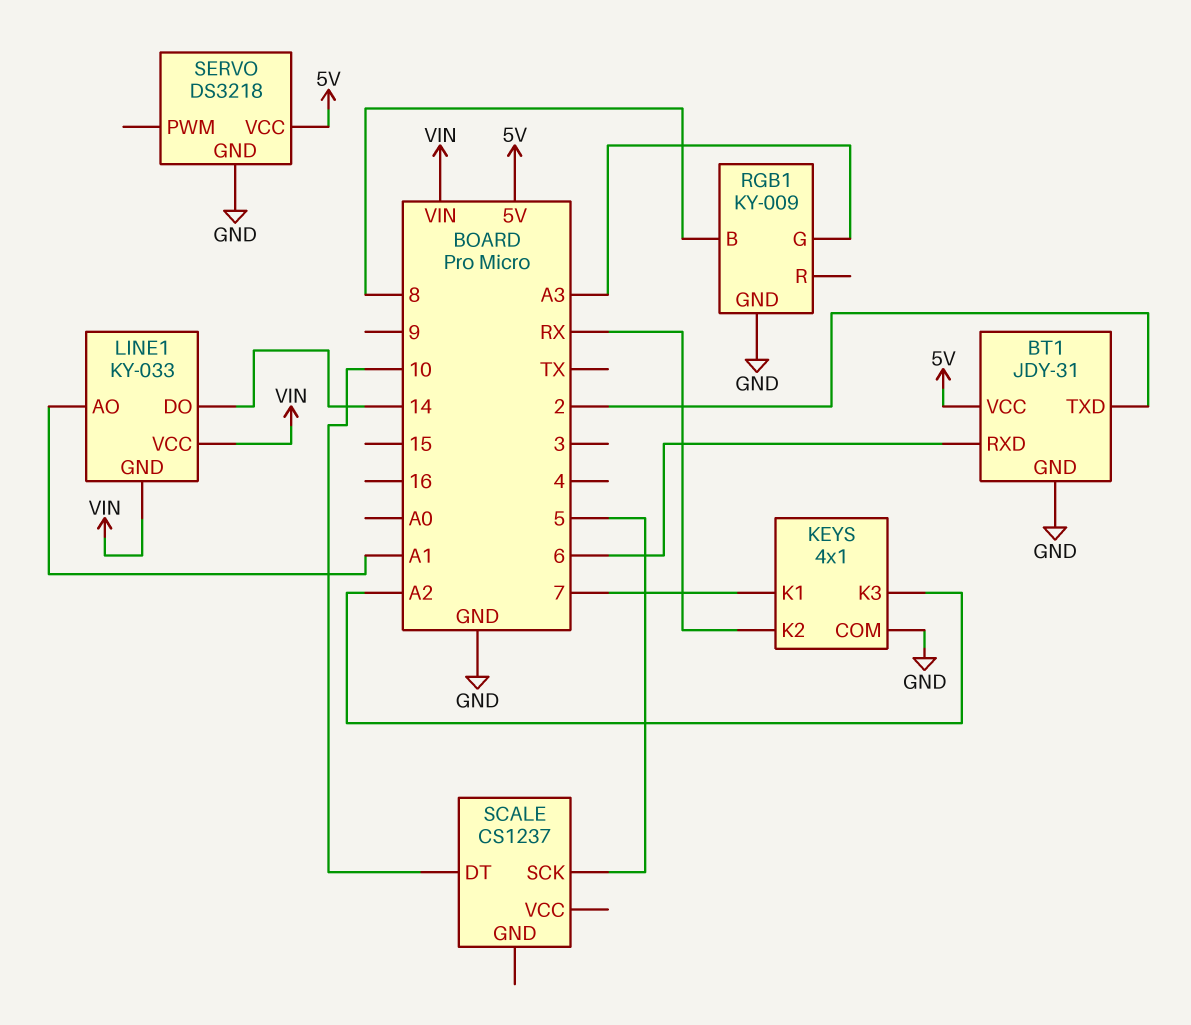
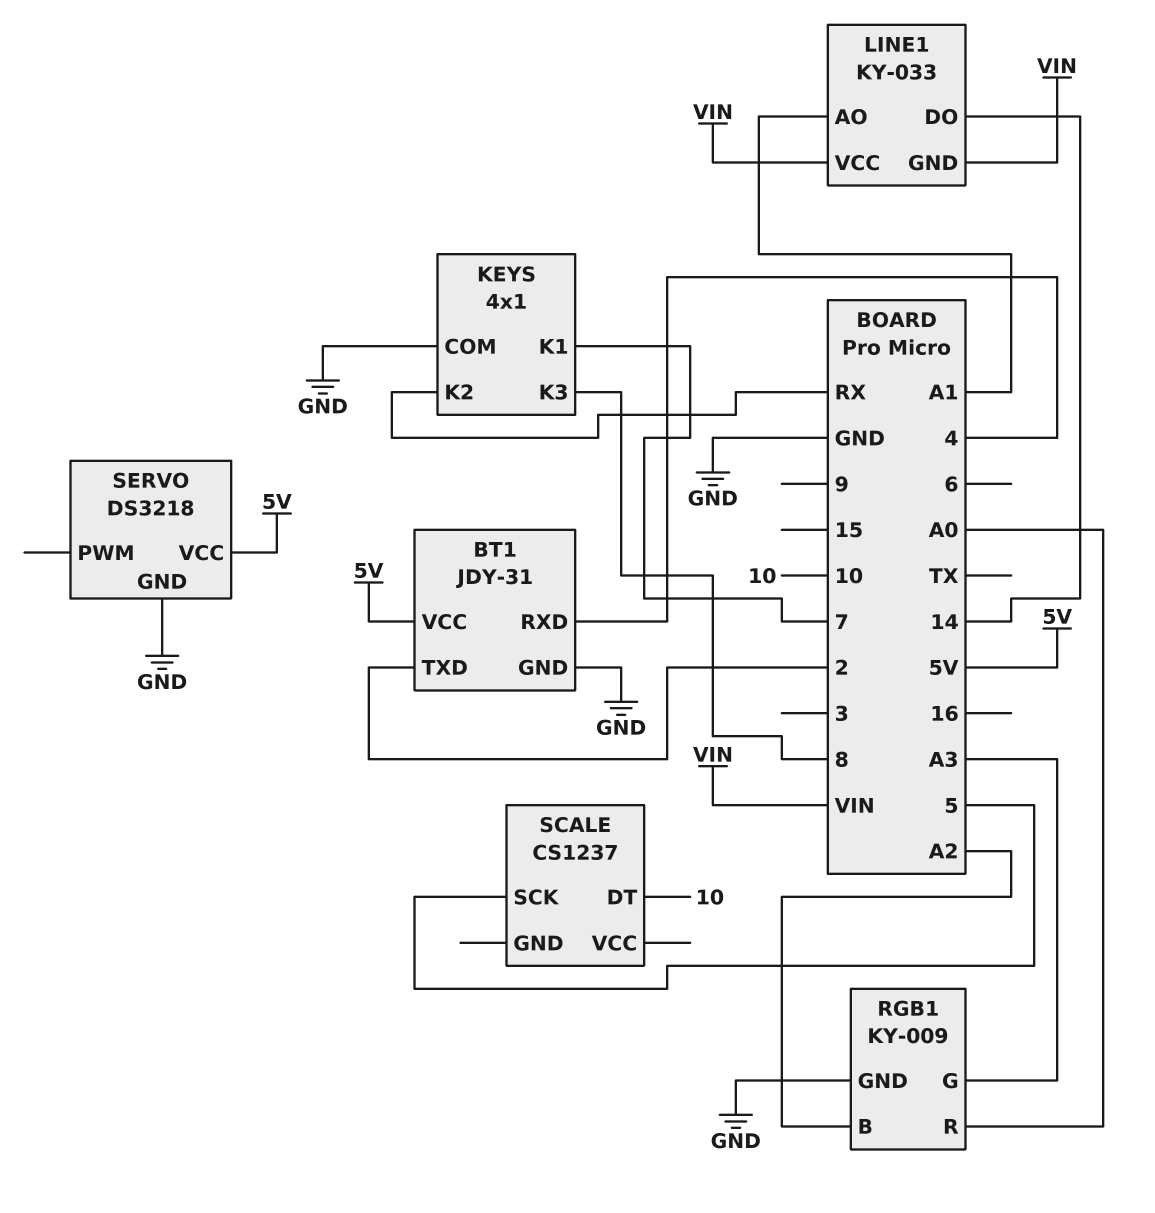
BT1 pin RXD: 6 -> 4
KEYS pin K3: A2 -> 8
RGB1 pin B: 8 -> A2
RGB1 pin R: none -> A0

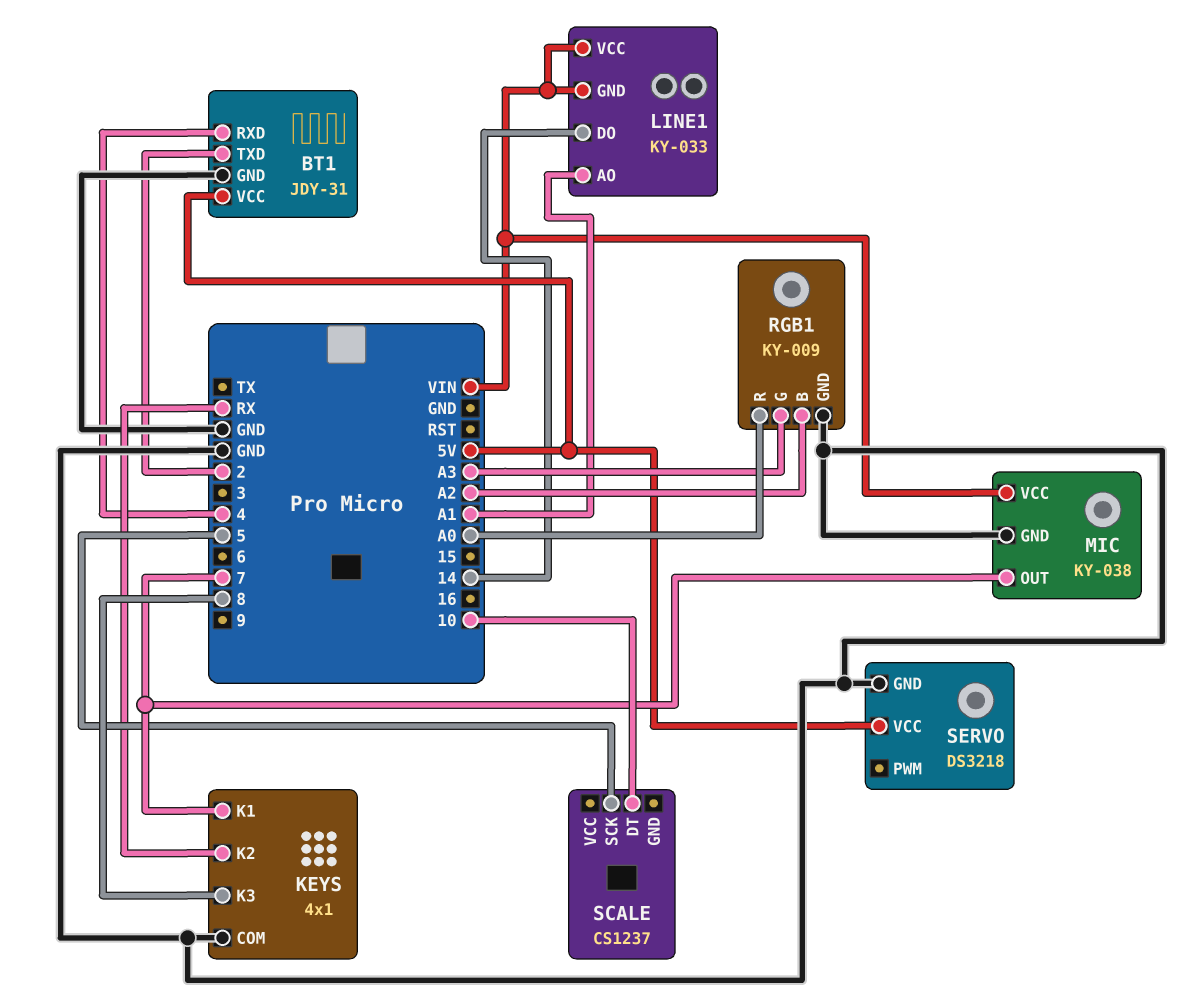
MIC: none -> KY-038
MIC pin GND: none -> GND
MIC pin OUT: none -> 7
MIC pin VCC: none -> VIN

